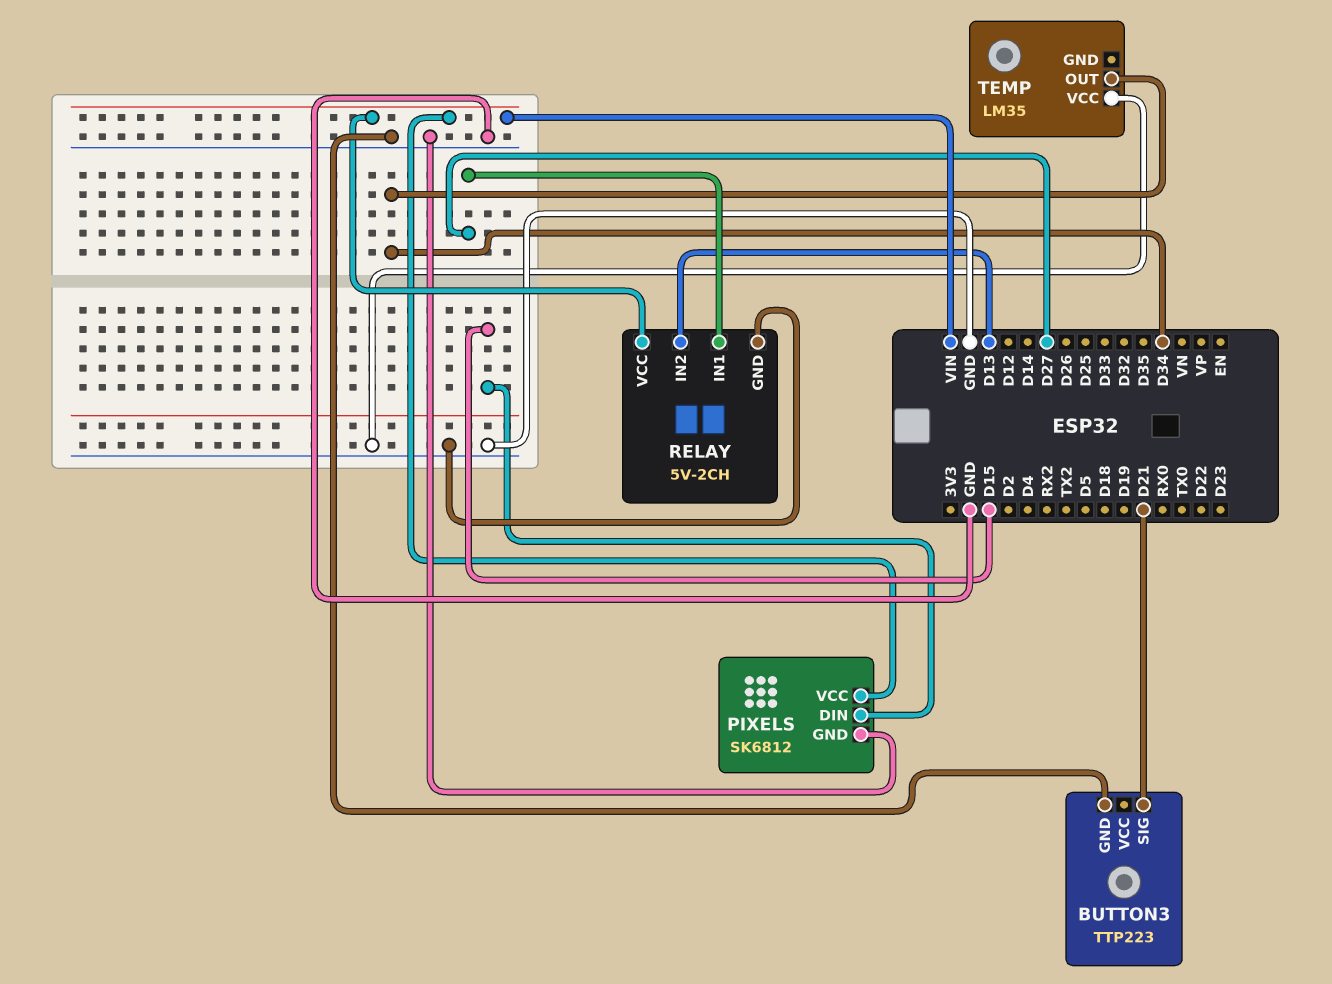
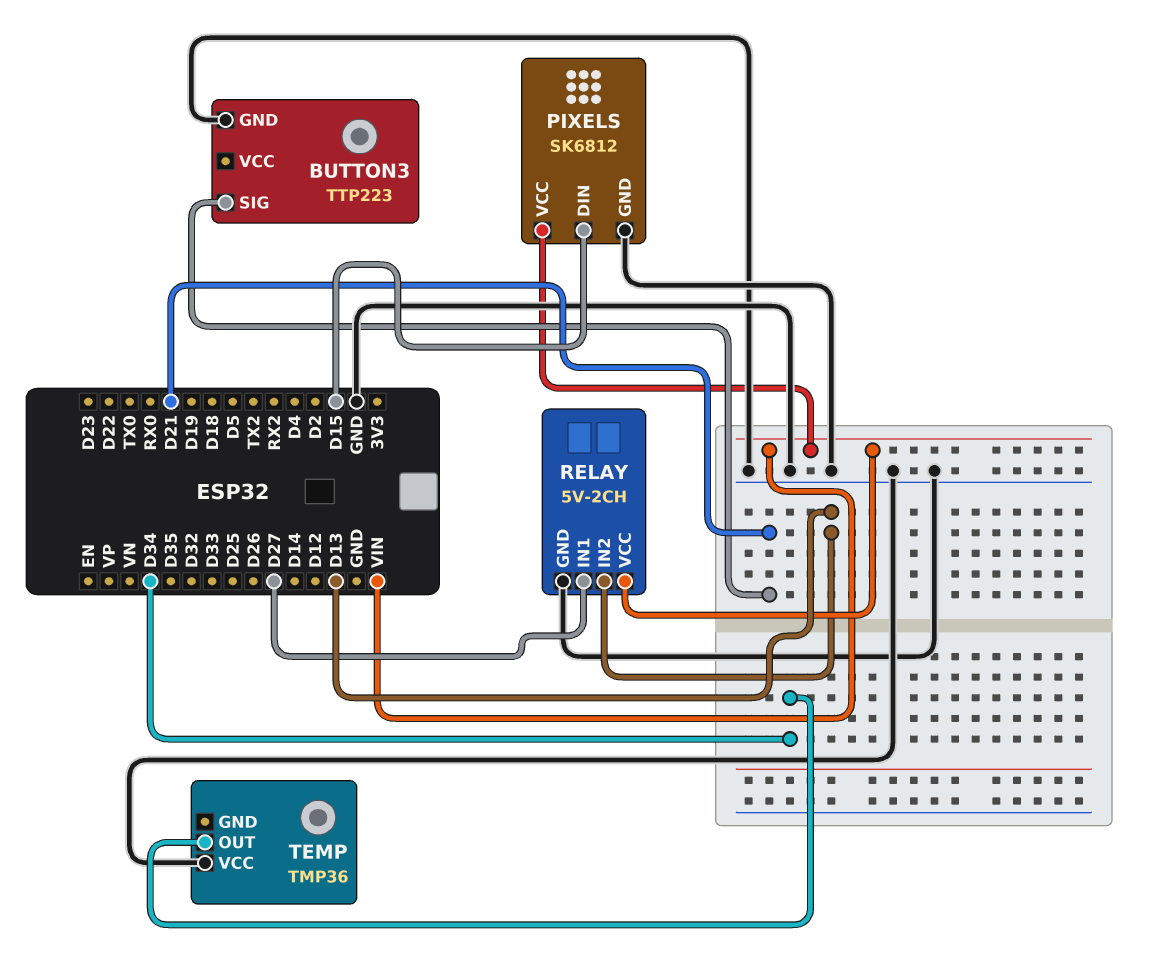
TEMP: LM35 -> TMP36

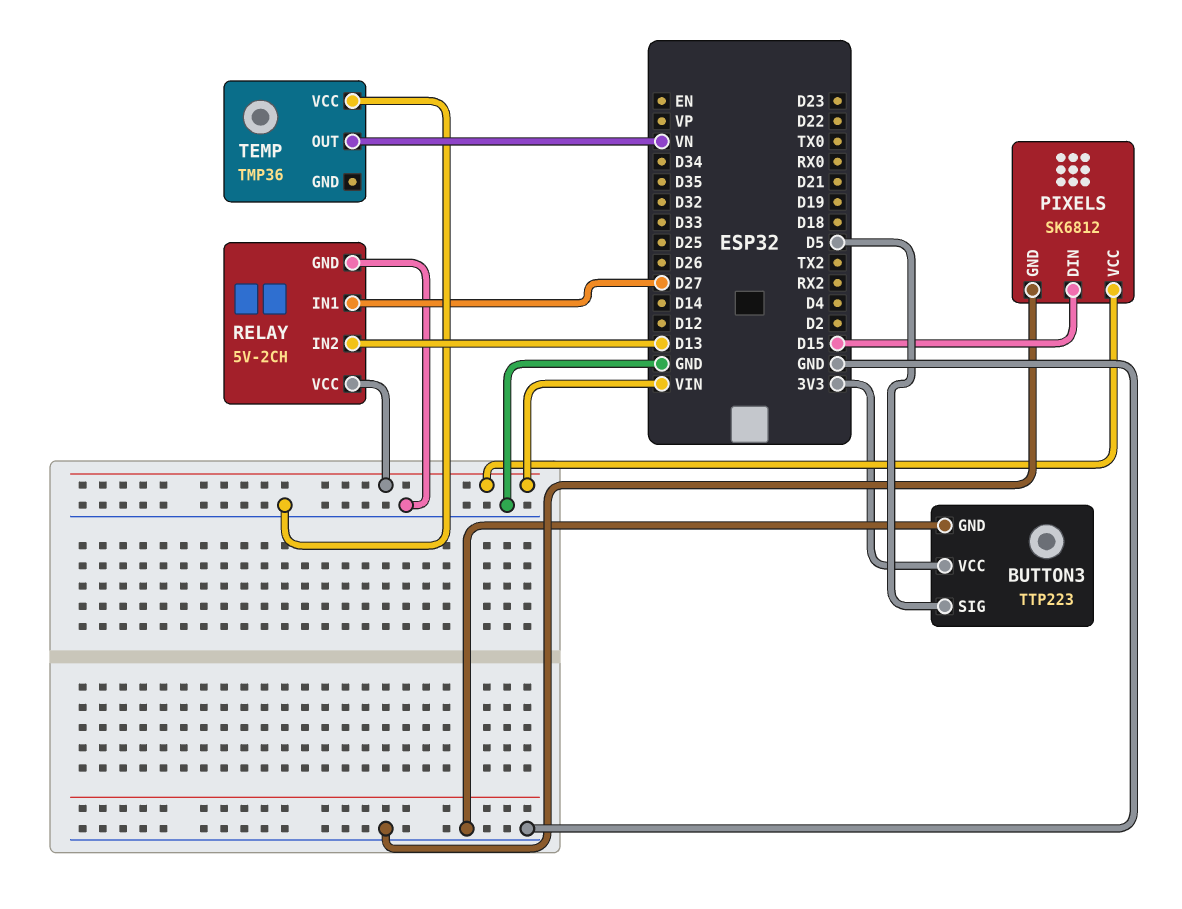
BUTTON3 pin SIG: D21 -> D5
BUTTON3 pin VCC: none -> 3V3
TEMP pin OUT: D34 -> VN

